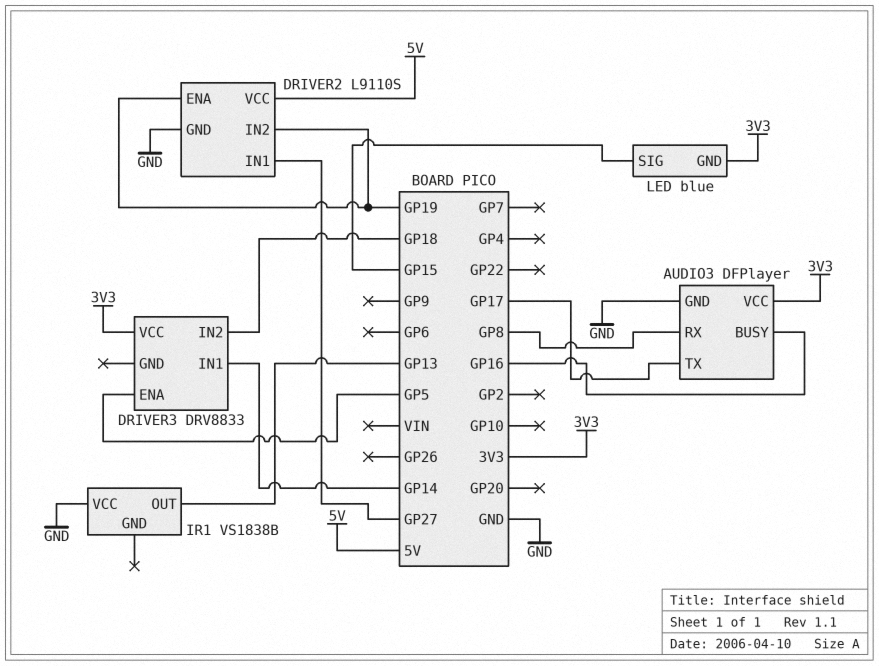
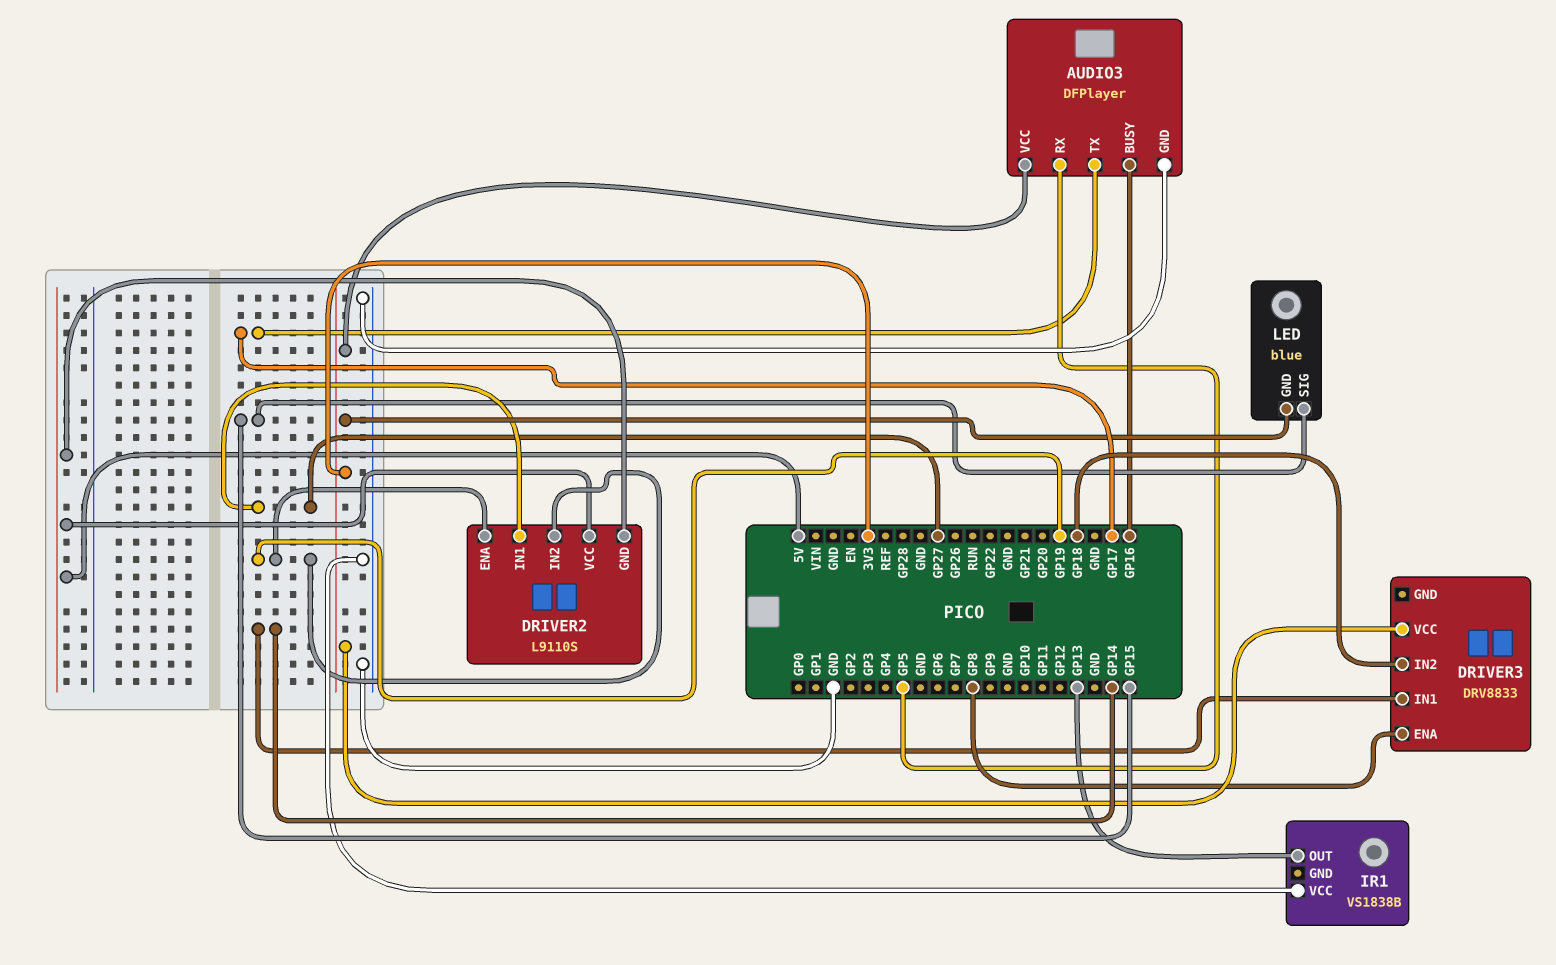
AUDIO3 pin RX: GP8 -> GP5
DRIVER2 pin GND: GND -> 5V
DRIVER3 pin ENA: GP5 -> GP8

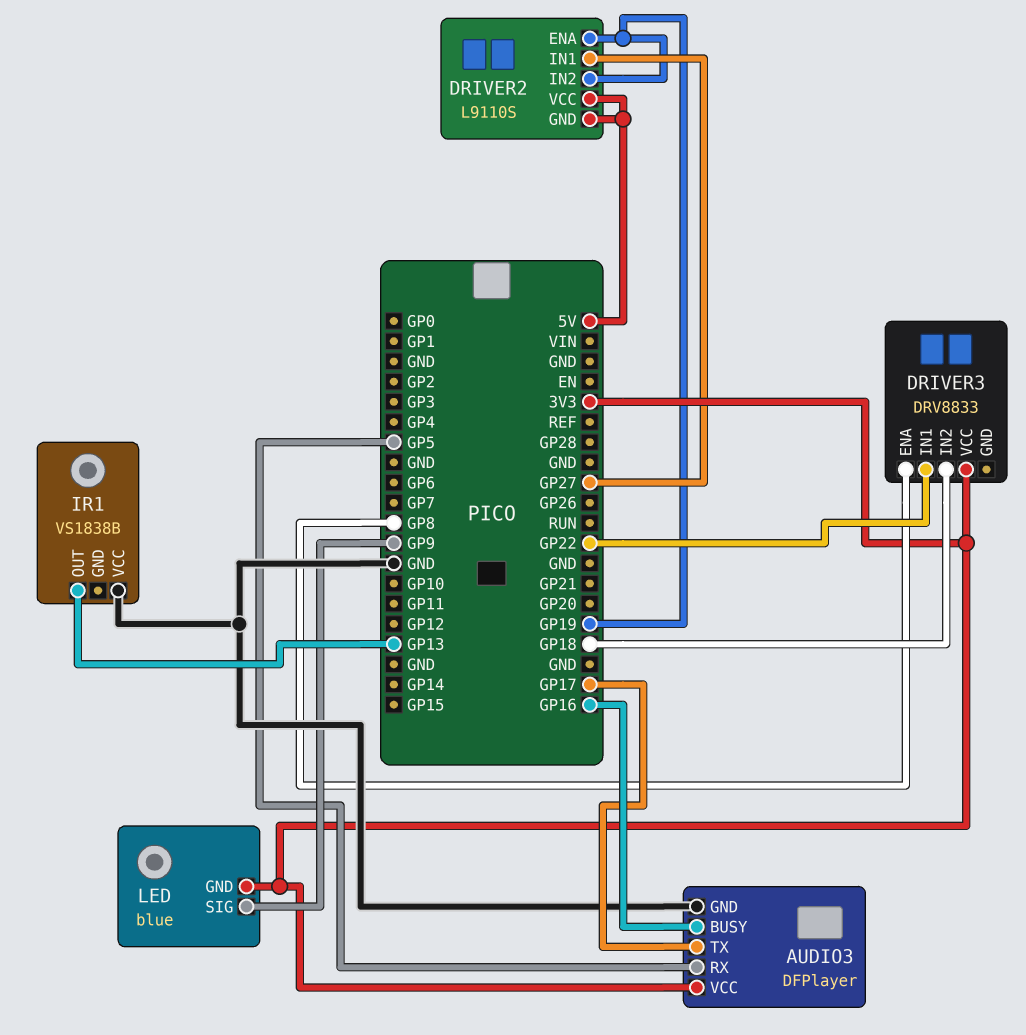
DRIVER3 pin IN1: GP14 -> GP22
LED pin SIG: GP15 -> GP9

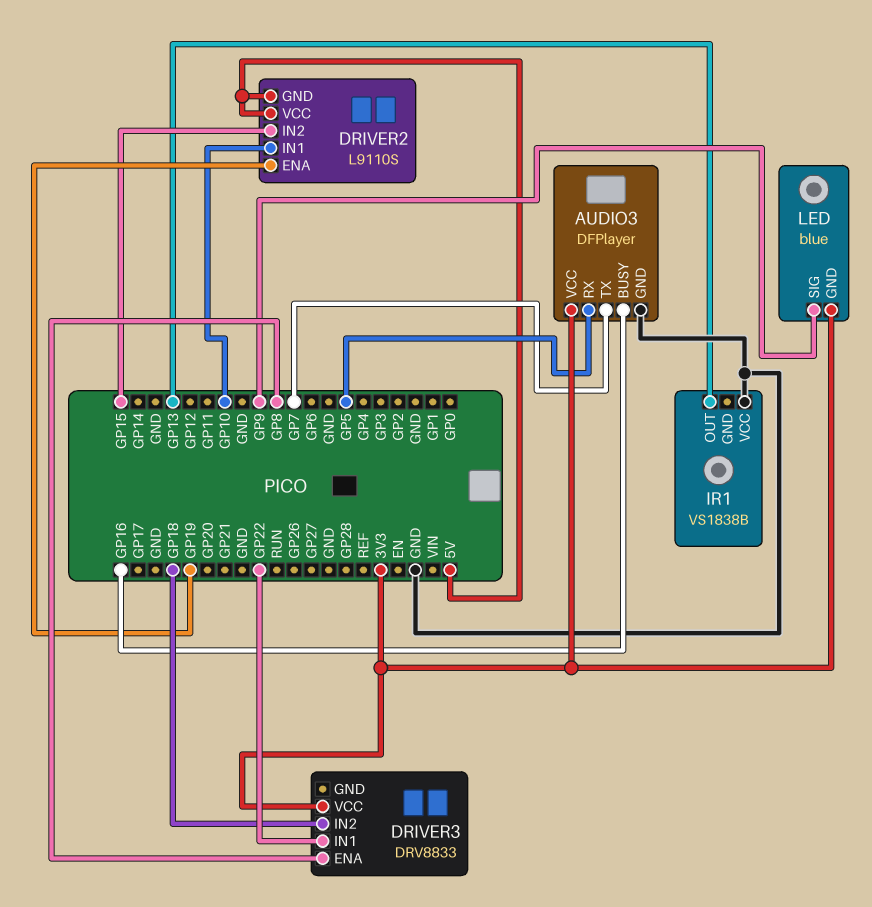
AUDIO3 pin TX: GP17 -> GP7
DRIVER2 pin IN1: GP27 -> GP10
DRIVER2 pin IN2: GP19 -> GP15

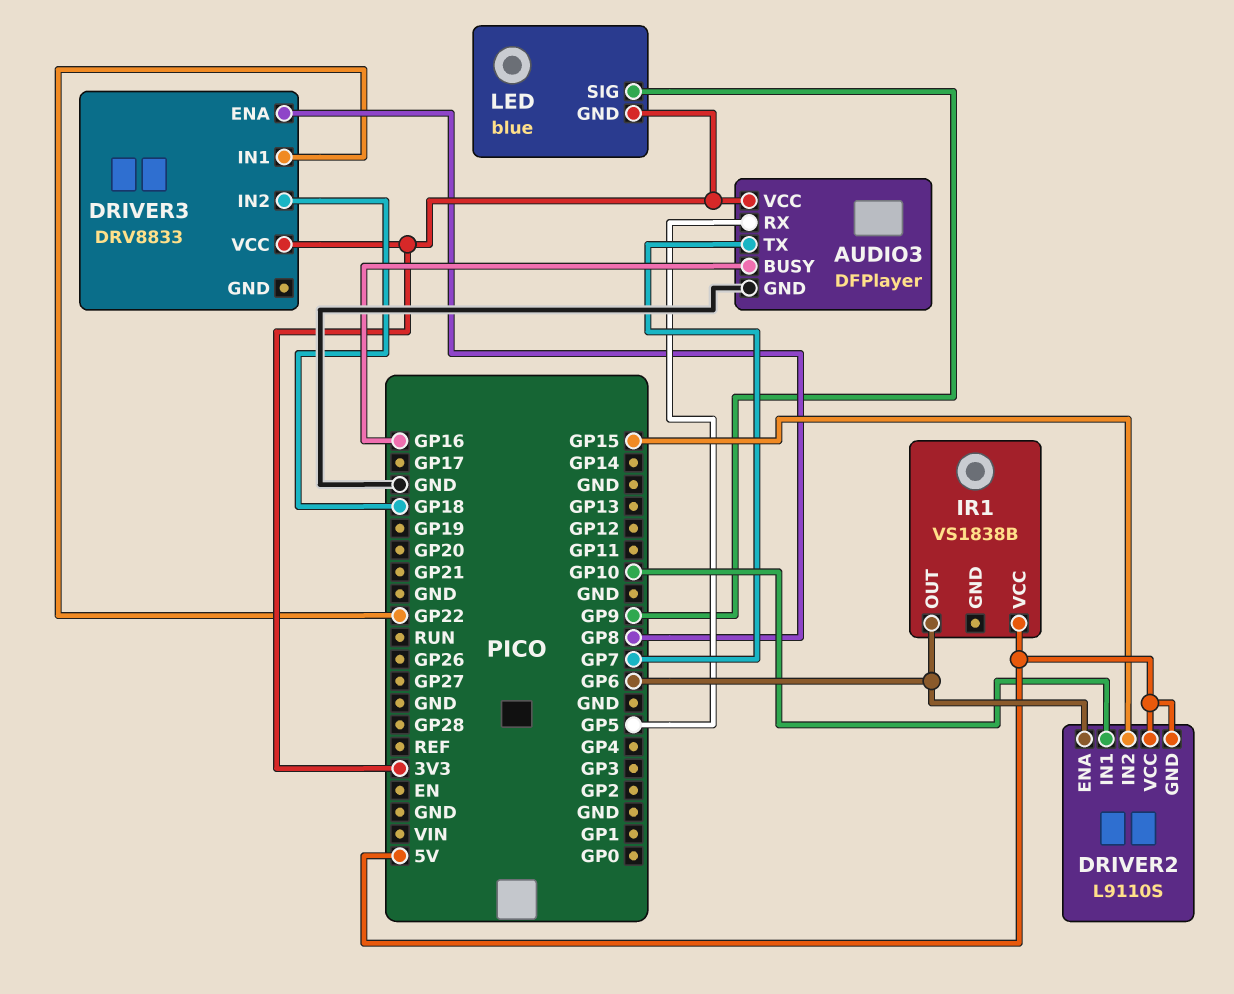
DRIVER2 pin ENA: GP19 -> GP6
IR1 pin OUT: GP13 -> GP6
IR1 pin VCC: GND -> 5V

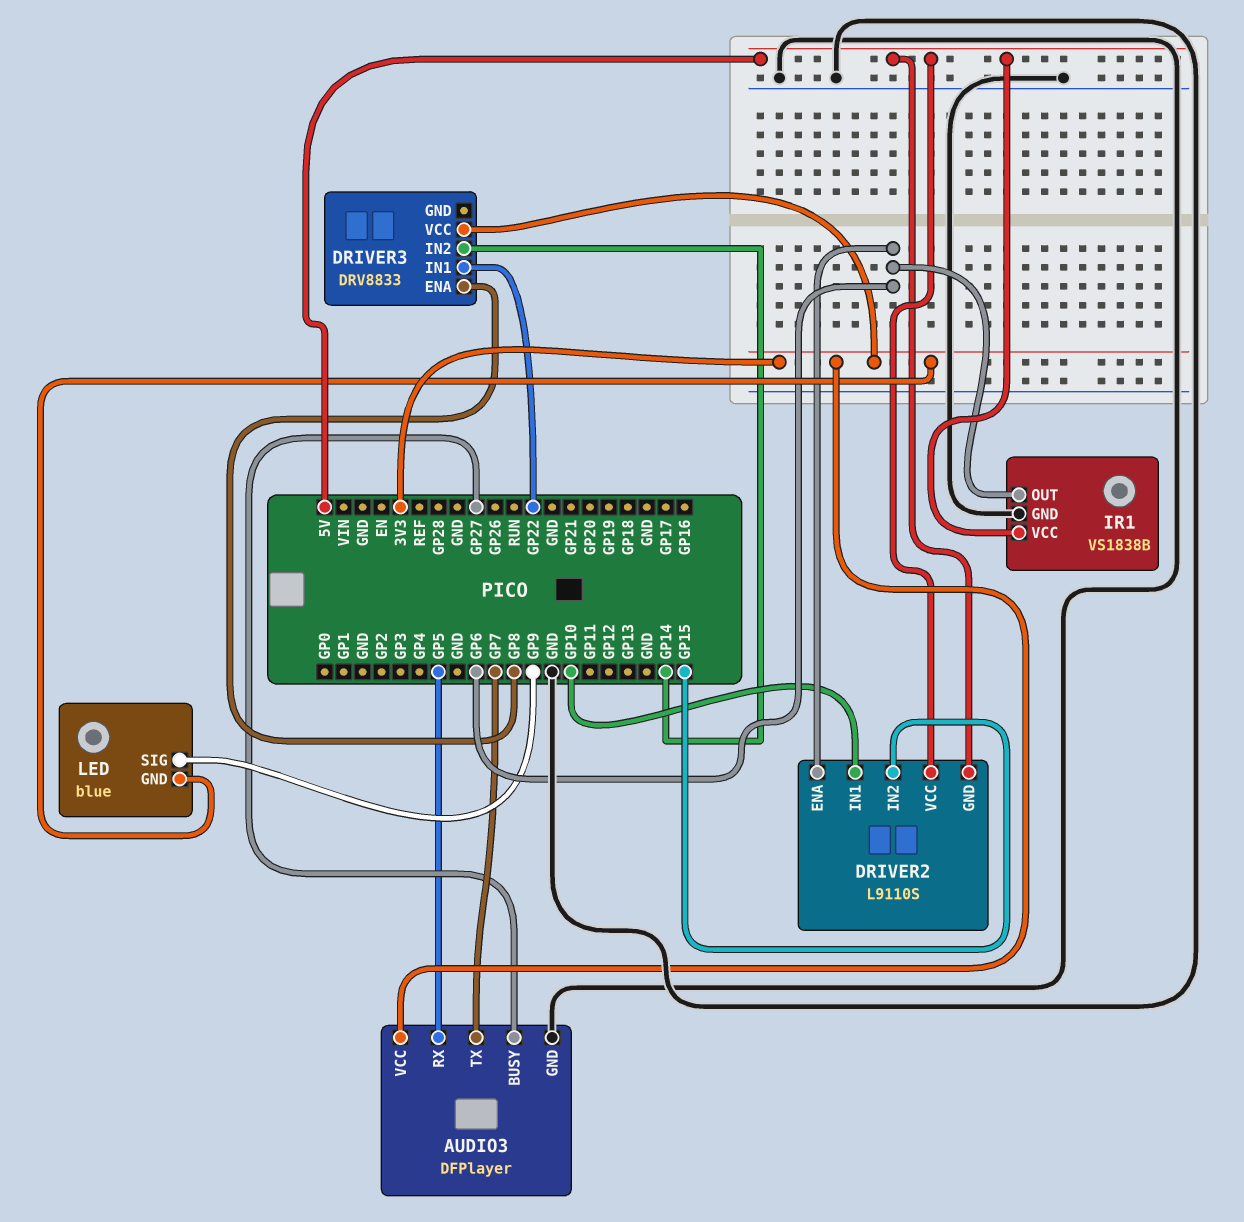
AUDIO3 pin BUSY: GP16 -> GP27
DRIVER3 pin IN2: GP18 -> GP14
IR1 pin GND: none -> GND

